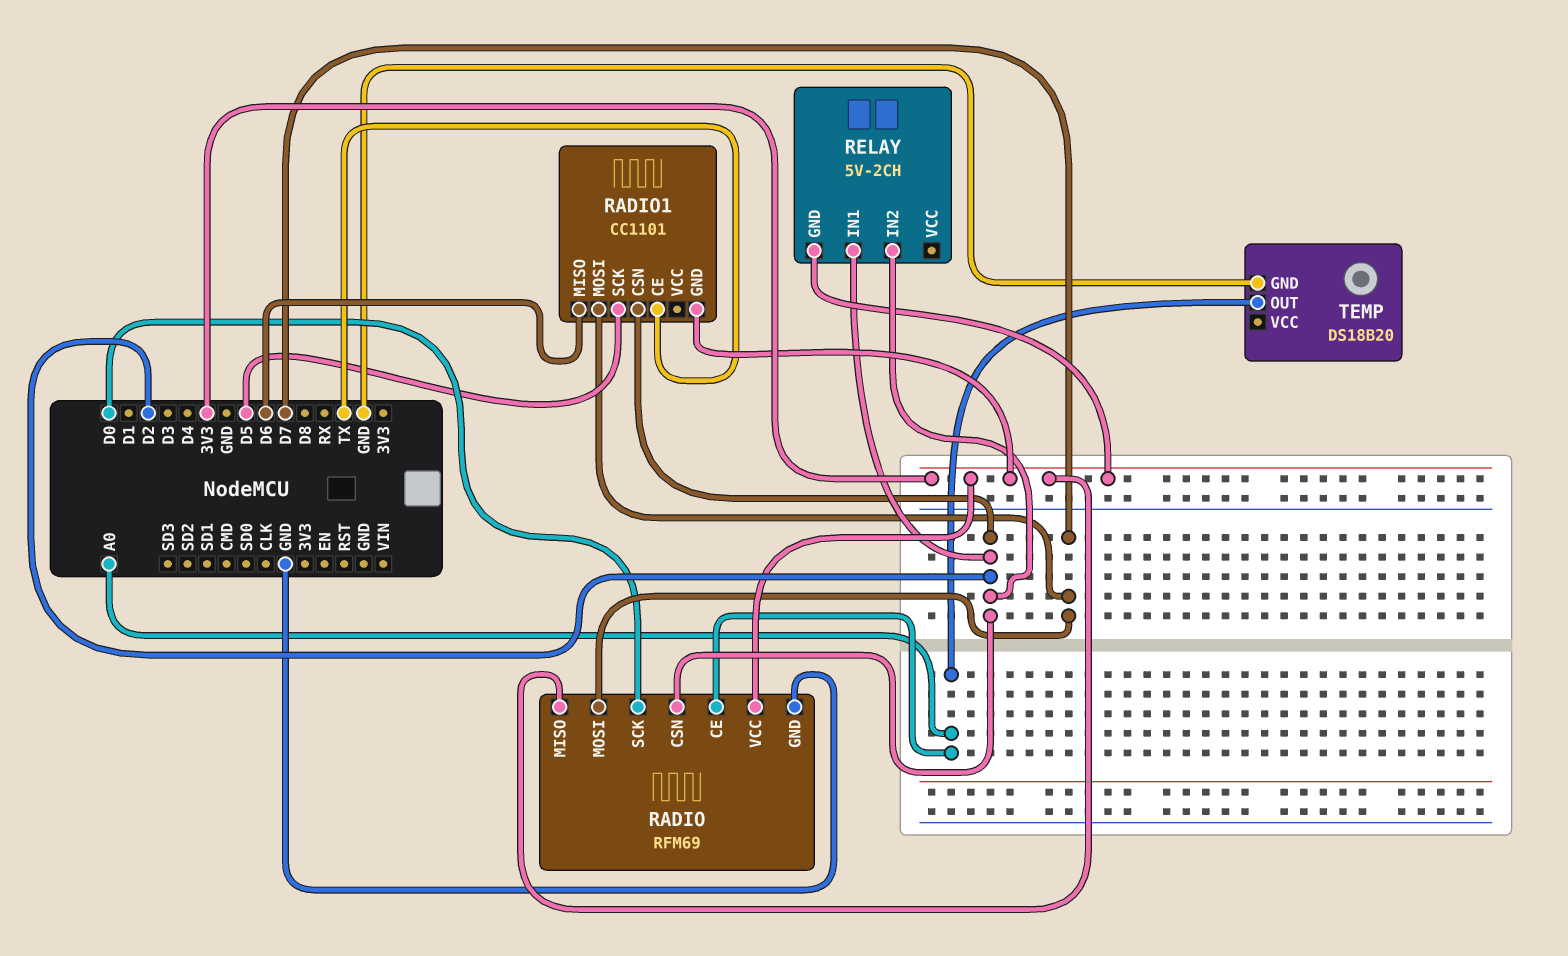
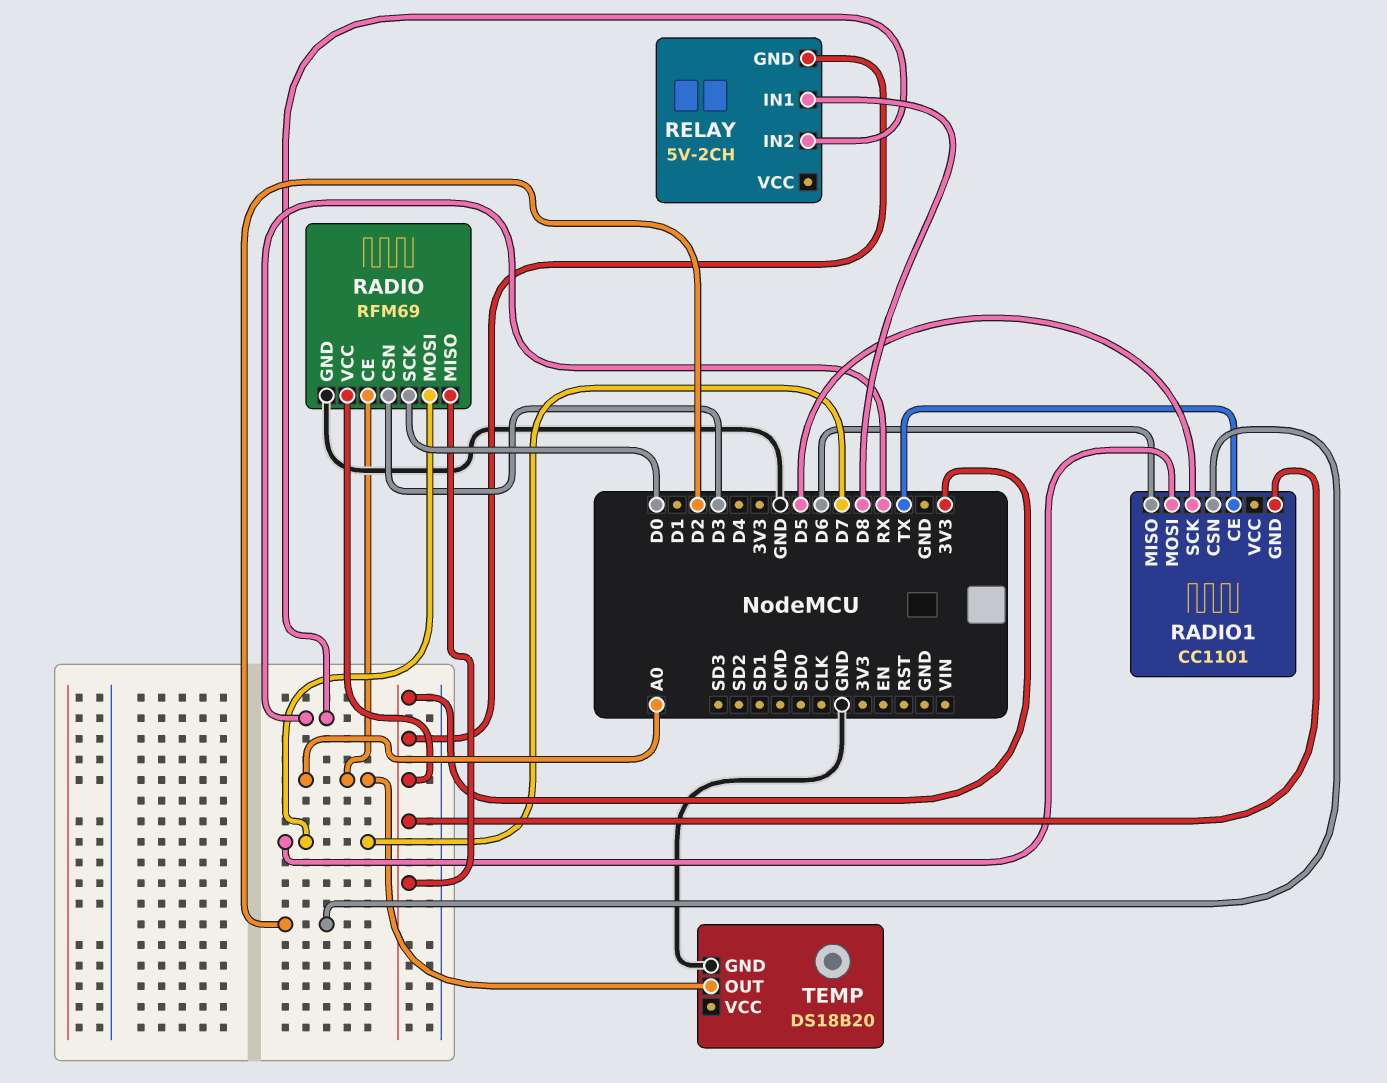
RADIO pin CSN: D2 -> D3
RELAY pin IN1: D2 -> D8
RELAY pin IN2: D2 -> RX

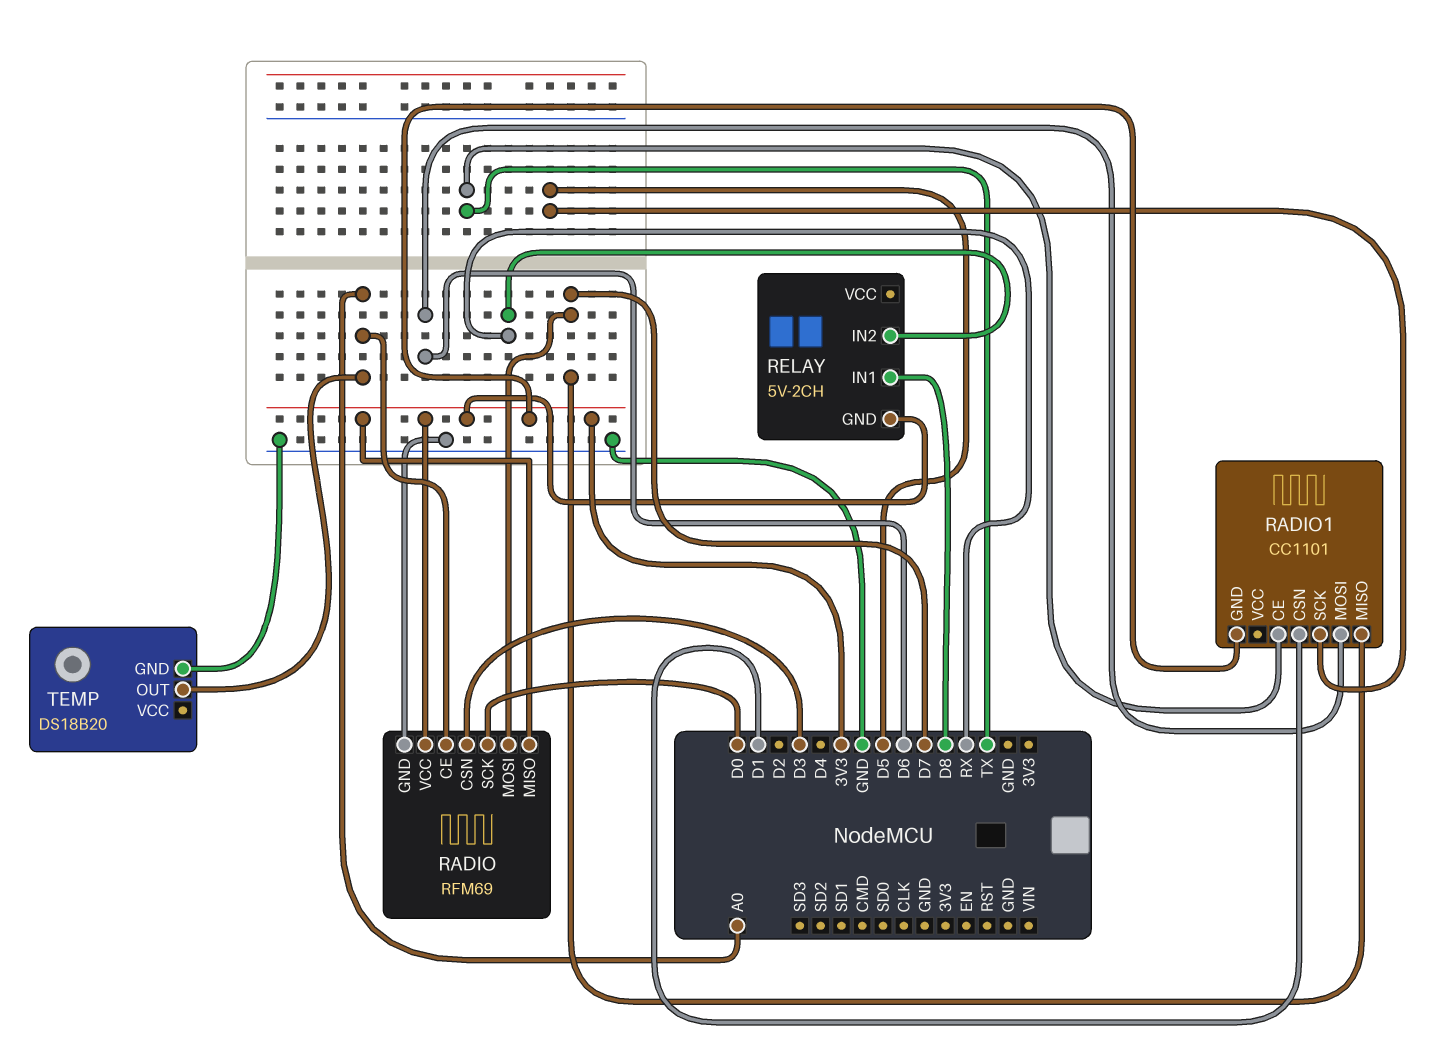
RADIO1 pin CSN: D2 -> D1
RADIO1 pin MISO: D6 -> D7
RADIO1 pin MOSI: D7 -> D6

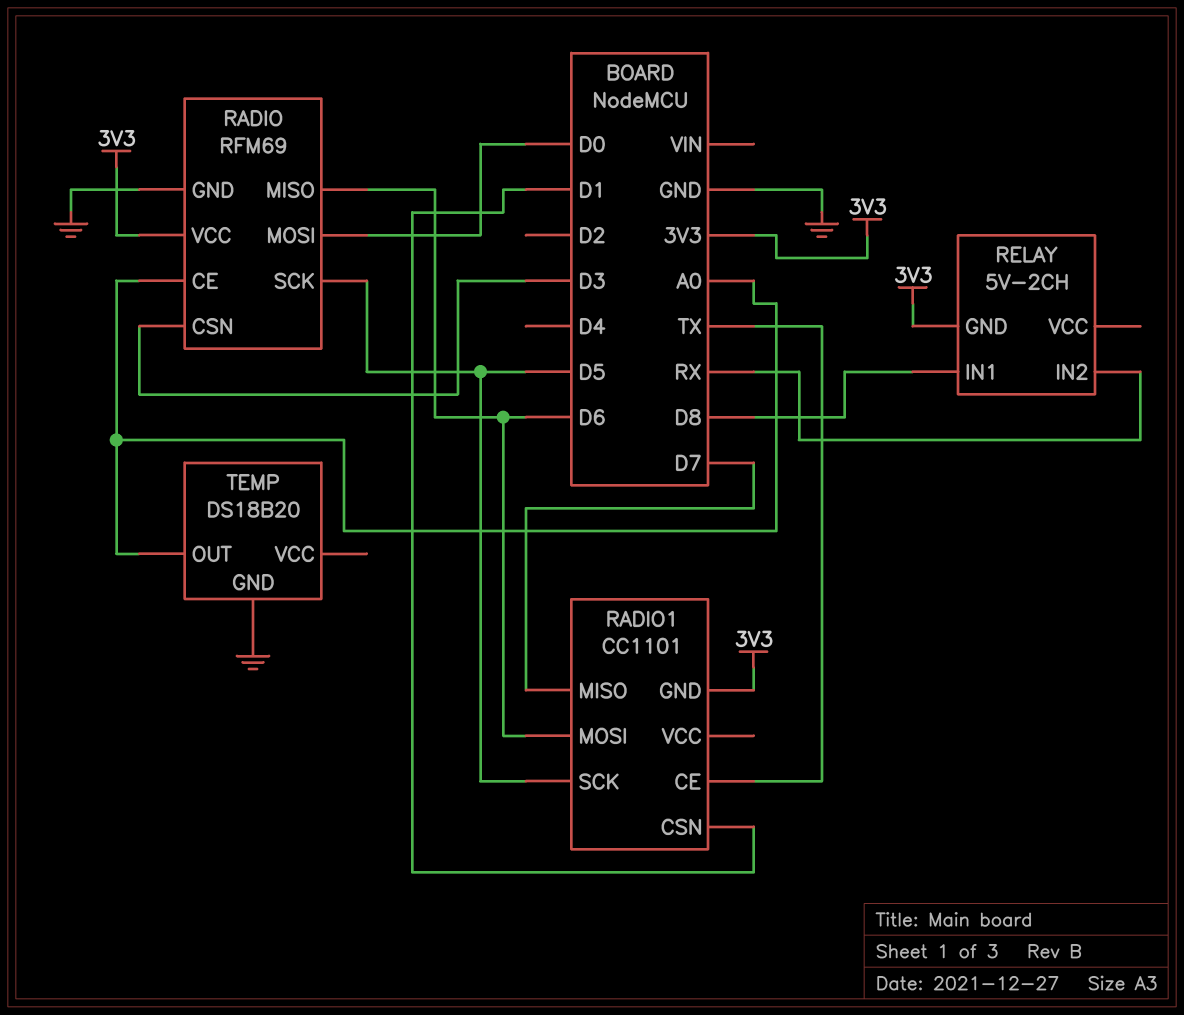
RADIO pin MISO: 3V3 -> D6
RADIO pin MOSI: D7 -> D0
RADIO pin SCK: D0 -> D5

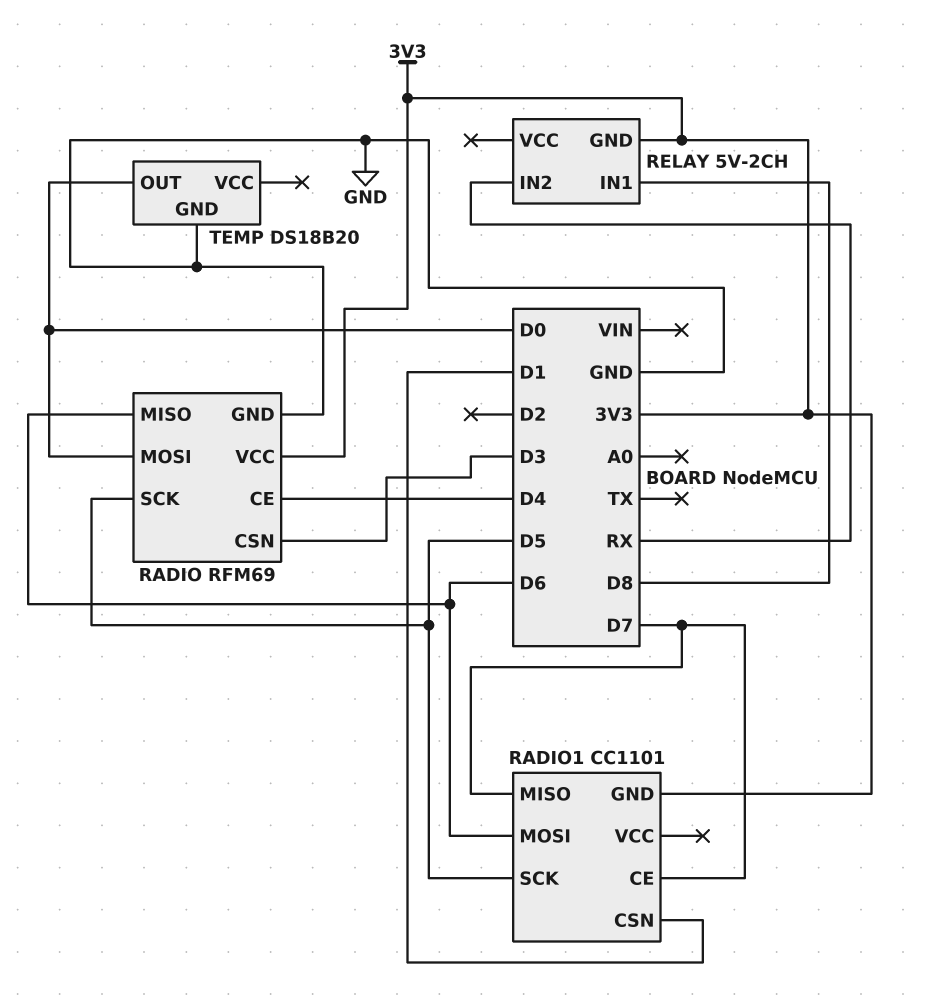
RADIO pin CE: A0 -> D4
RADIO1 pin CE: TX -> D7
TEMP pin OUT: A0 -> D0

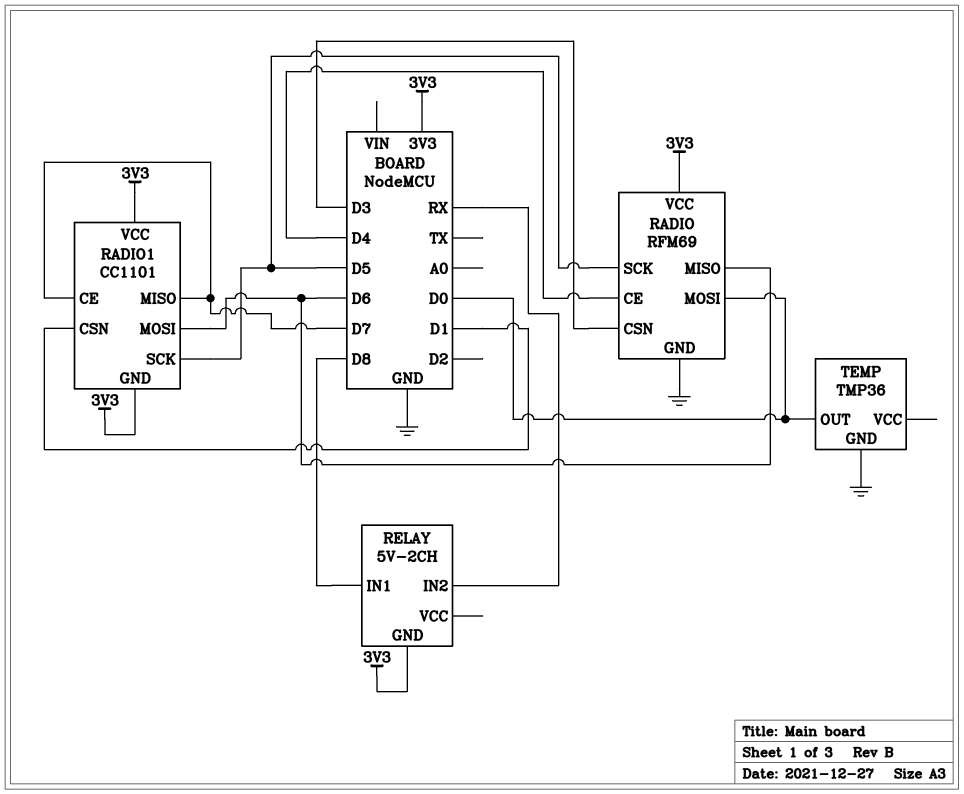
RADIO1 pin VCC: none -> 3V3
TEMP: DS18B20 -> TMP36

